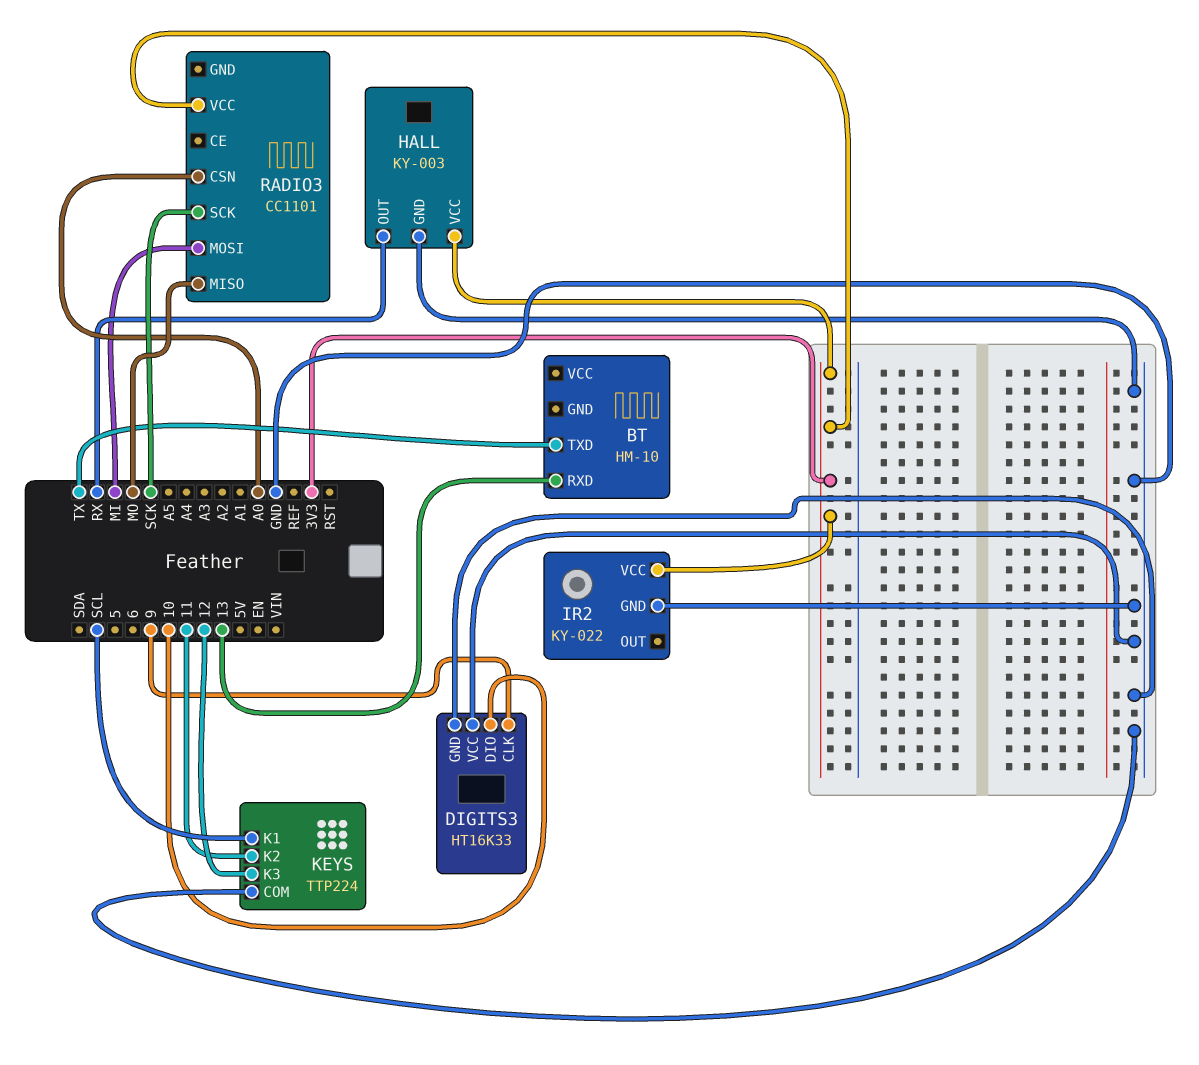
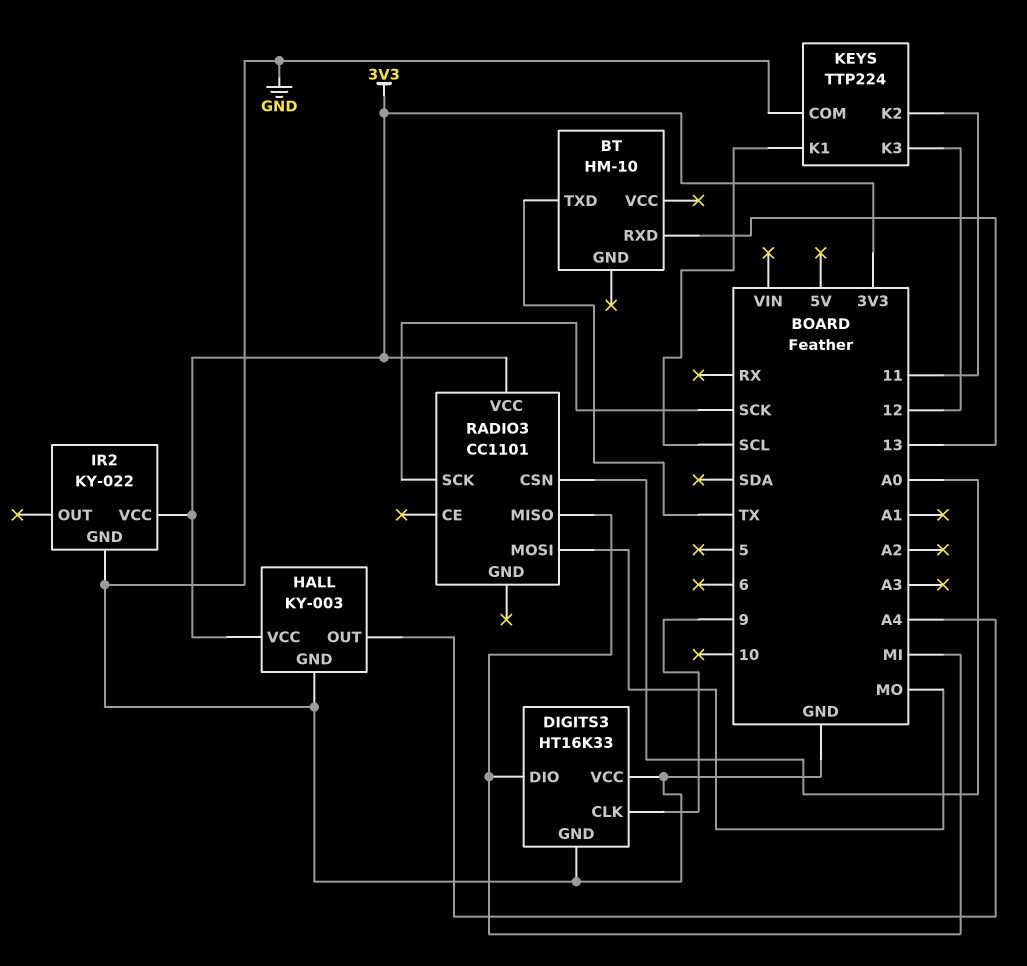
DIGITS3 pin DIO: 10 -> MI
HALL pin OUT: RX -> A4
RADIO3 pin MISO: MO -> MI
RADIO3 pin MOSI: MI -> MO

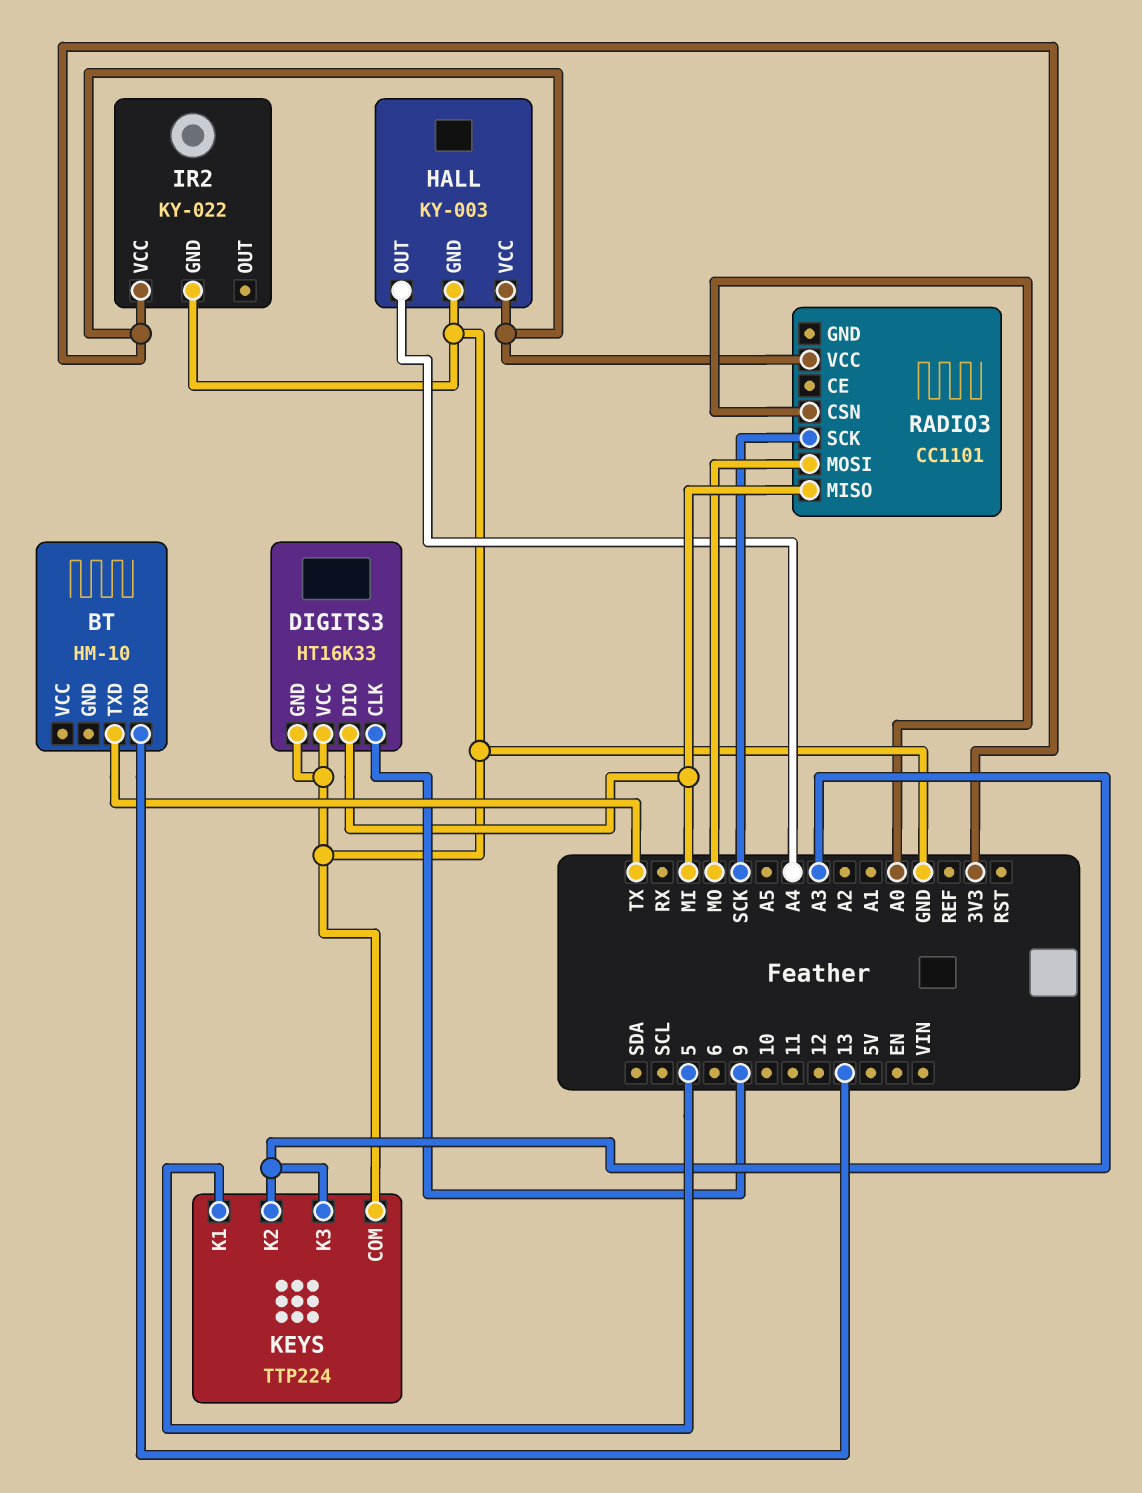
KEYS pin K1: SCL -> 5
KEYS pin K2: 11 -> A3
KEYS pin K3: 12 -> A3

